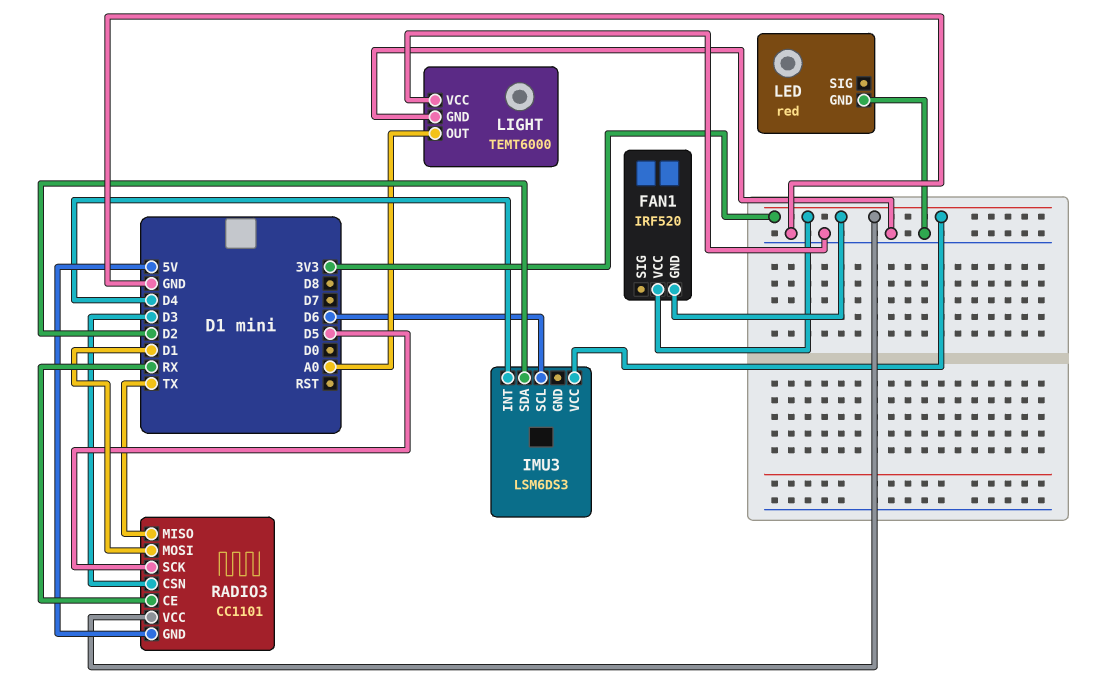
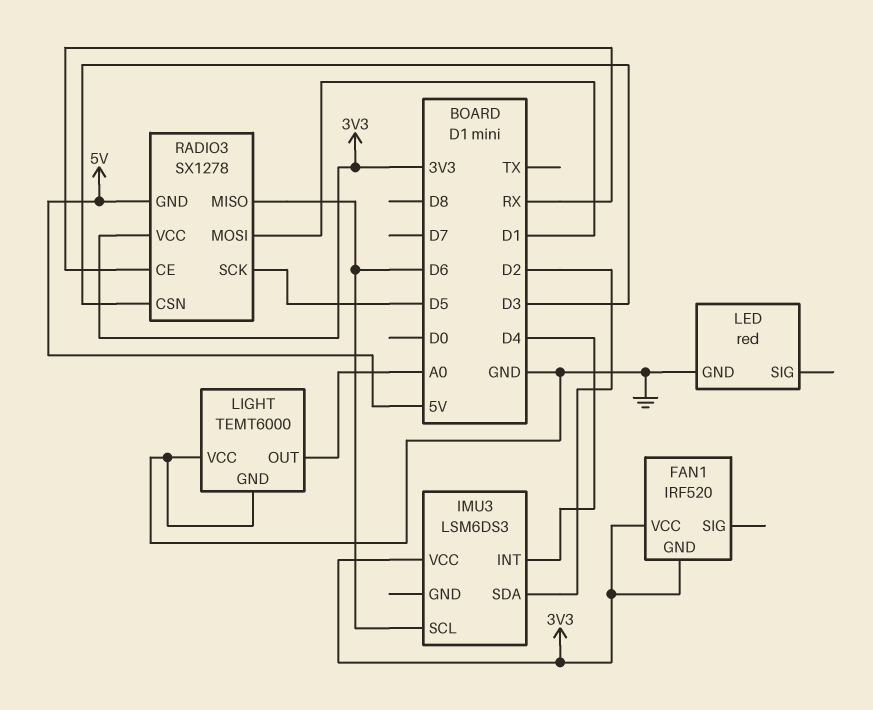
RADIO3: CC1101 -> SX1278
RADIO3 pin MISO: TX -> D6

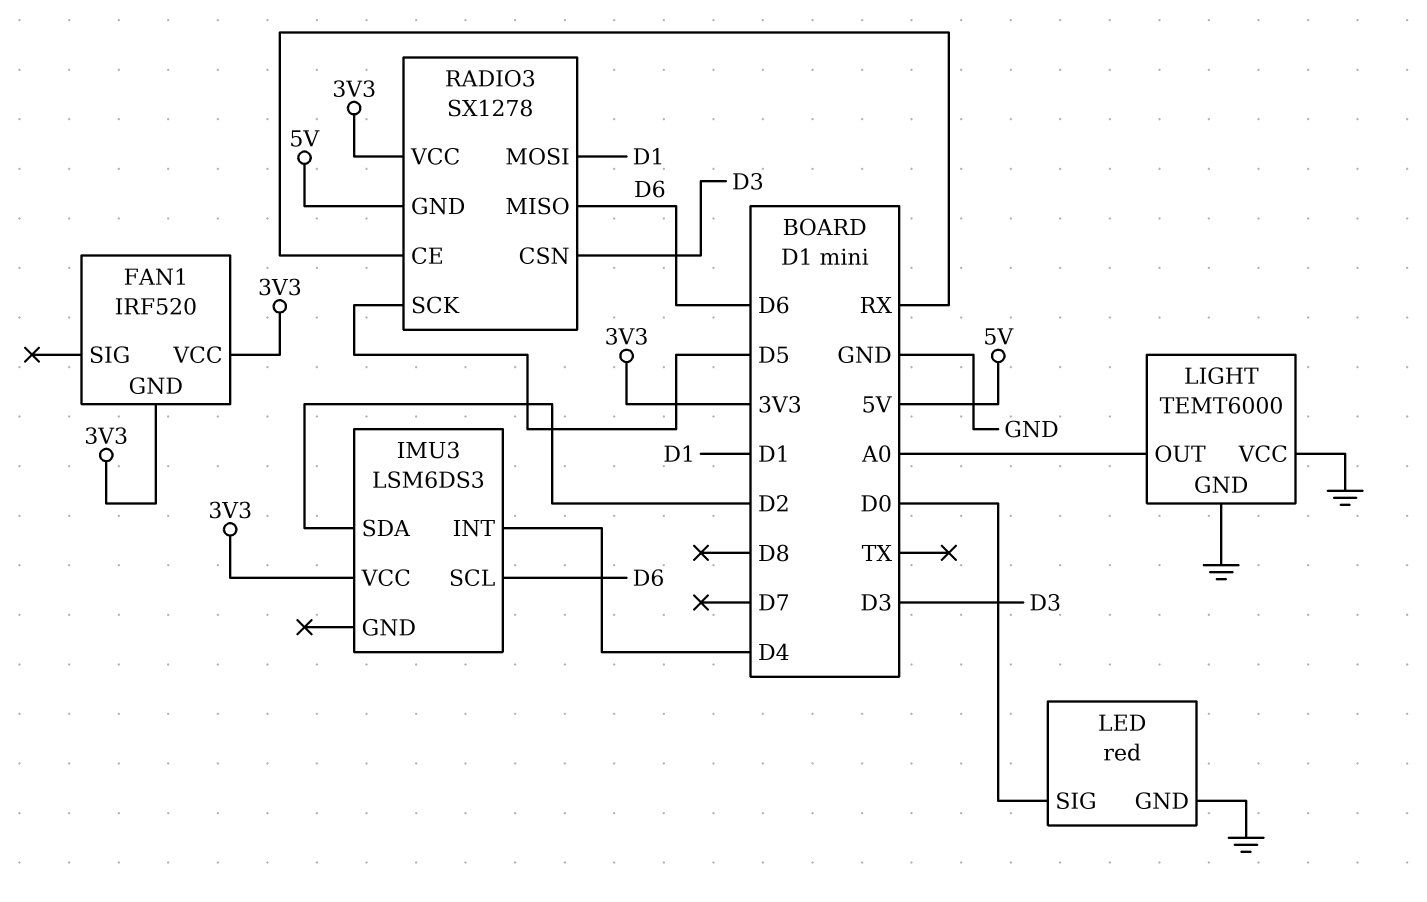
LED pin SIG: none -> D0

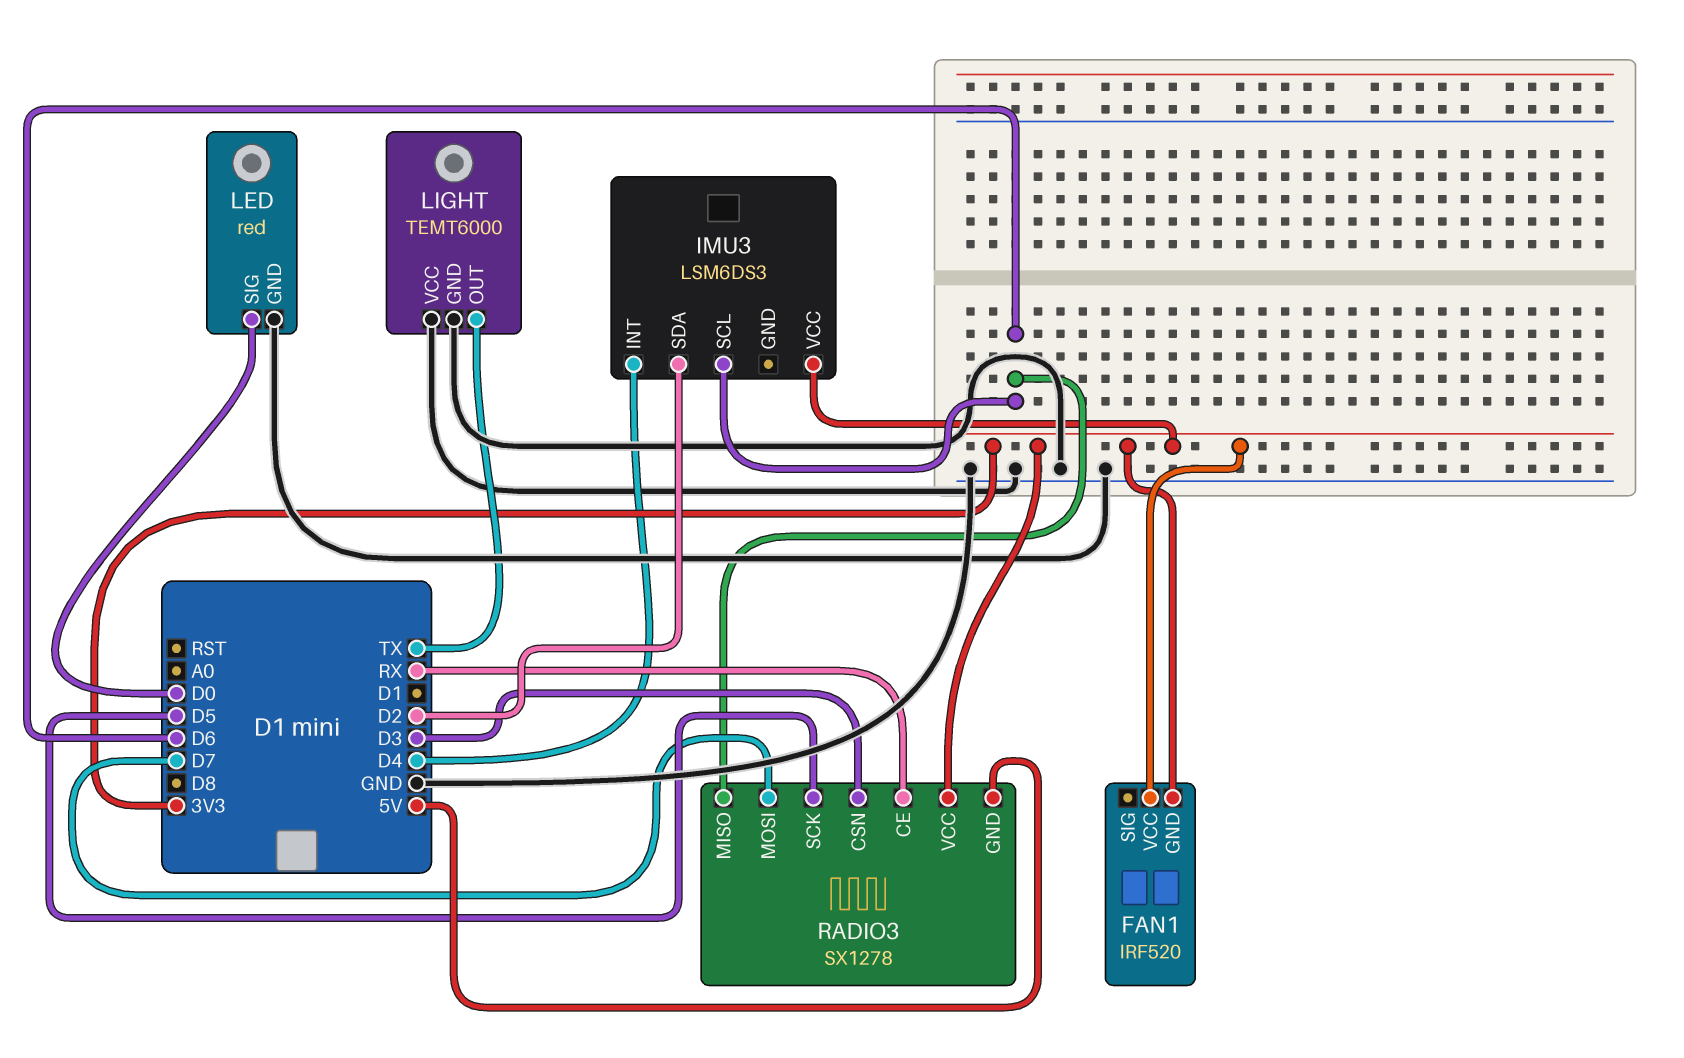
LIGHT pin OUT: A0 -> TX
RADIO3 pin MOSI: D1 -> D7

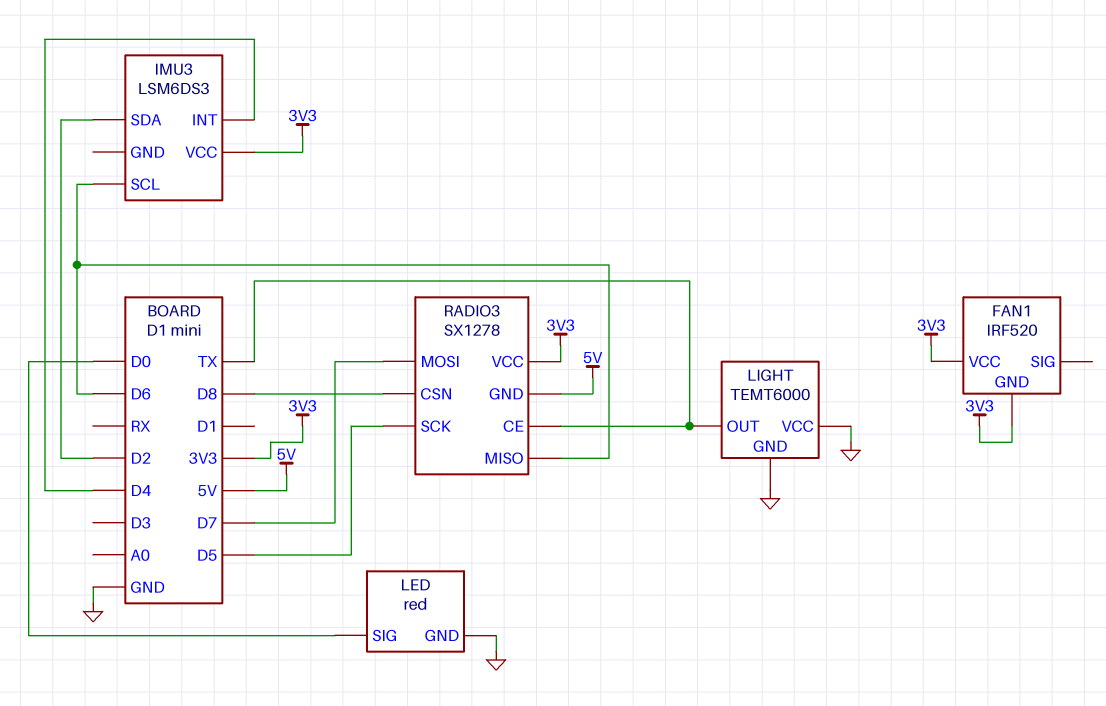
RADIO3 pin CE: RX -> TX
RADIO3 pin CSN: D3 -> D8

